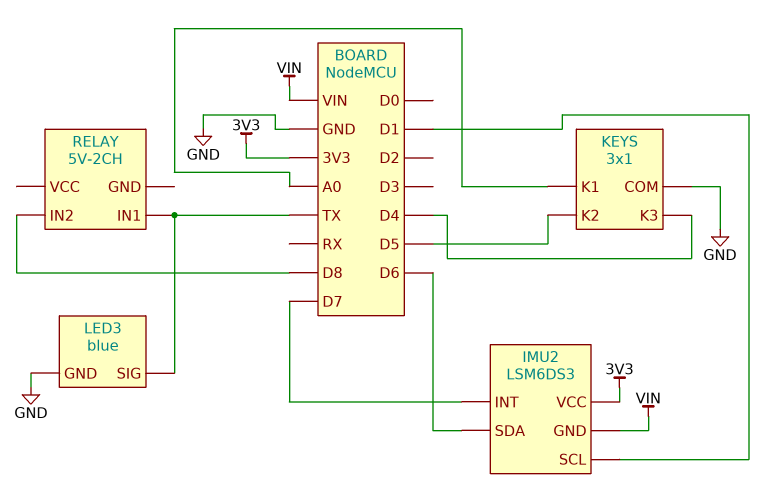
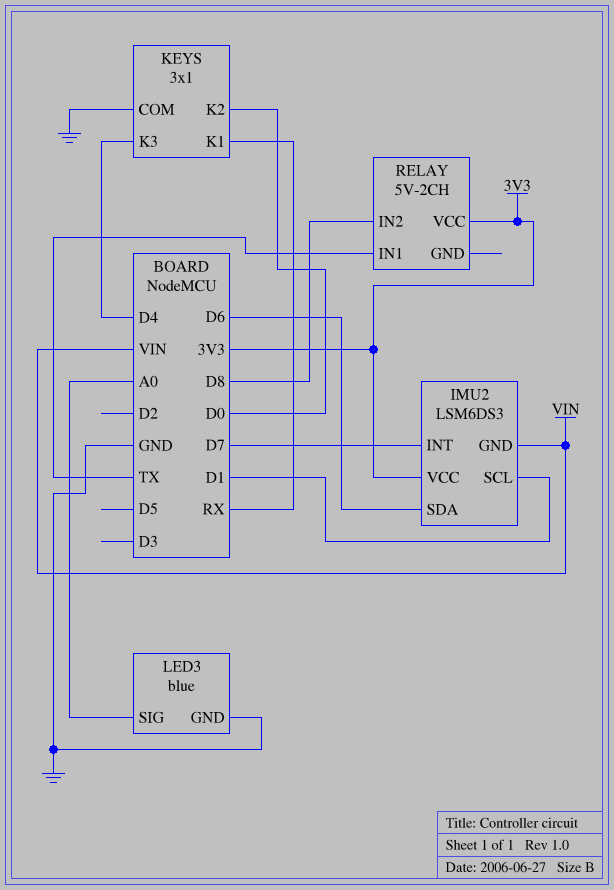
KEYS pin K1: A0 -> RX
KEYS pin K2: D5 -> D0
LED3 pin SIG: TX -> A0
RELAY pin VCC: none -> 3V3

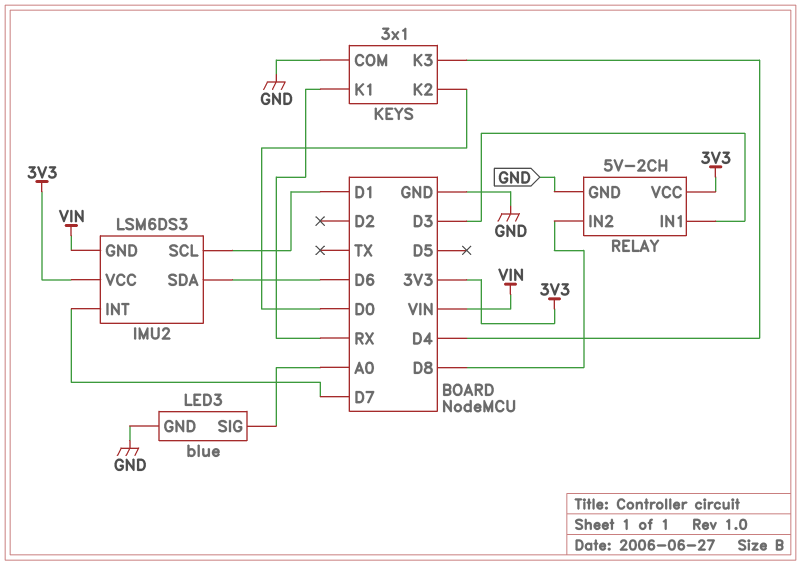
RELAY pin GND: none -> GND
RELAY pin IN1: TX -> D3

